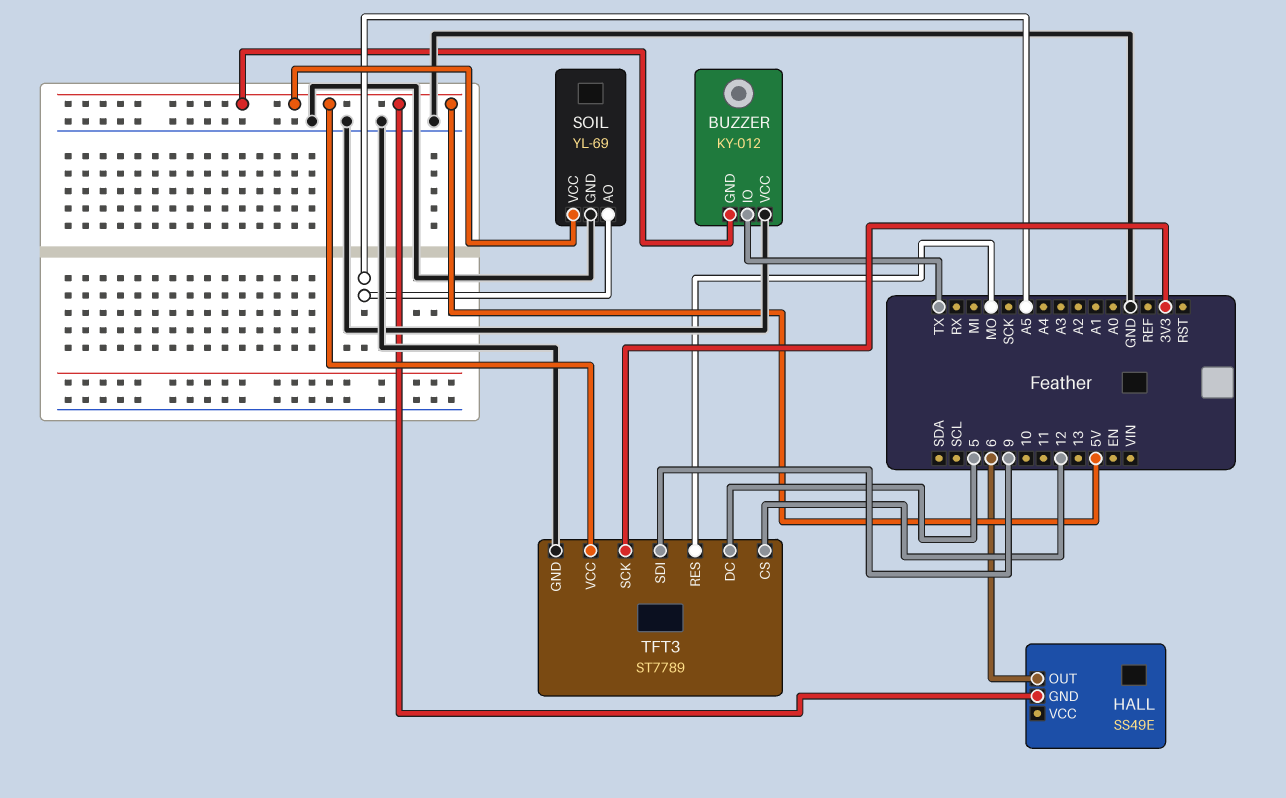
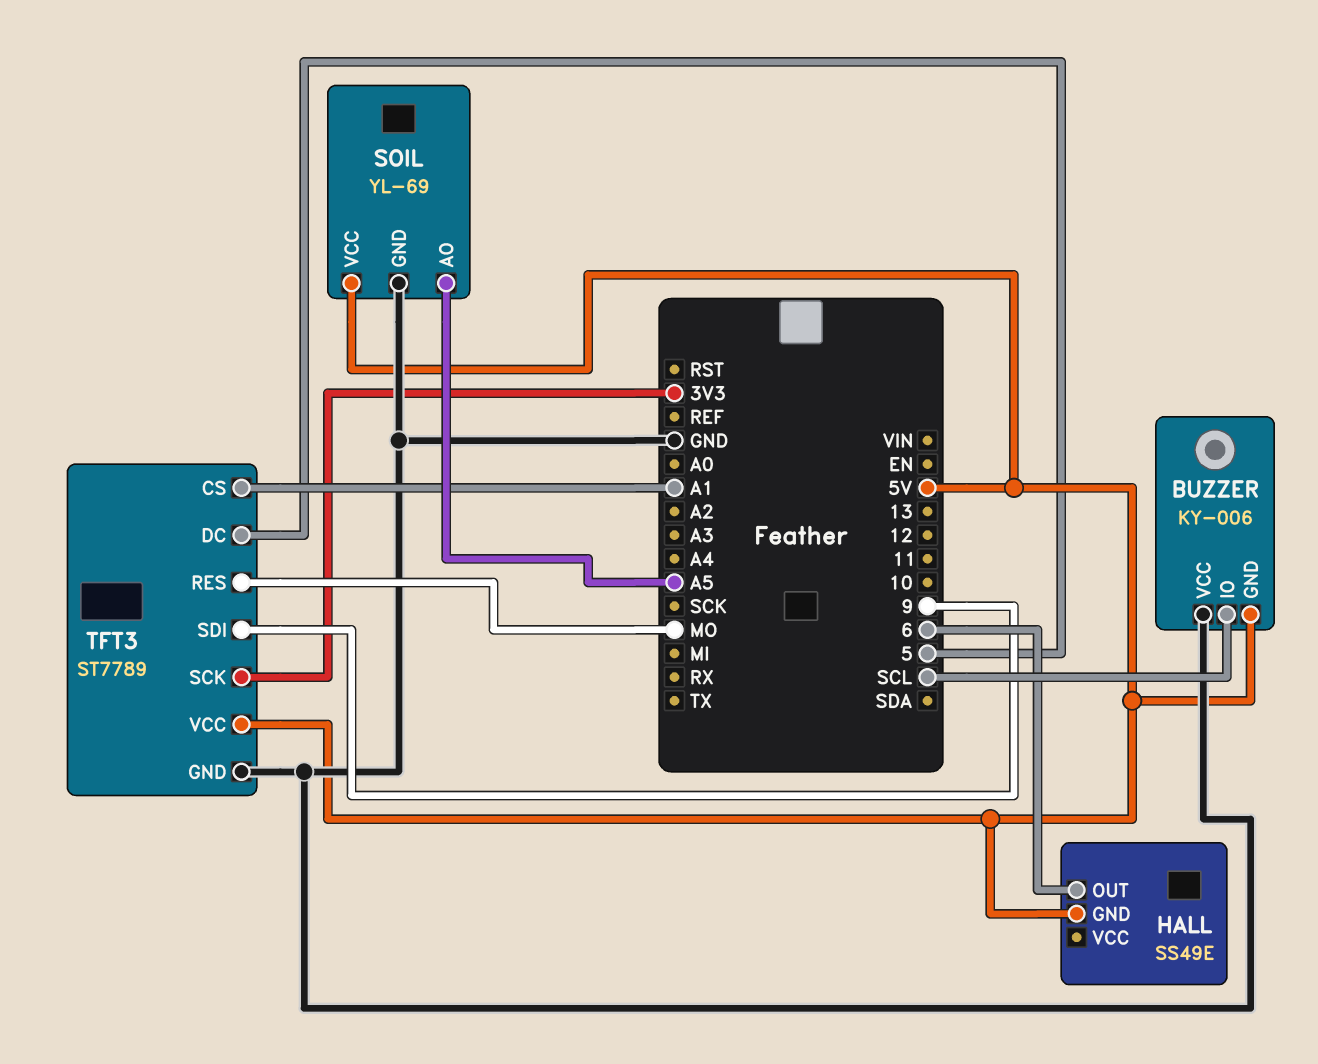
BUZZER: KY-012 -> KY-006
BUZZER pin IO: TX -> SCL
TFT3 pin CS: 12 -> A1

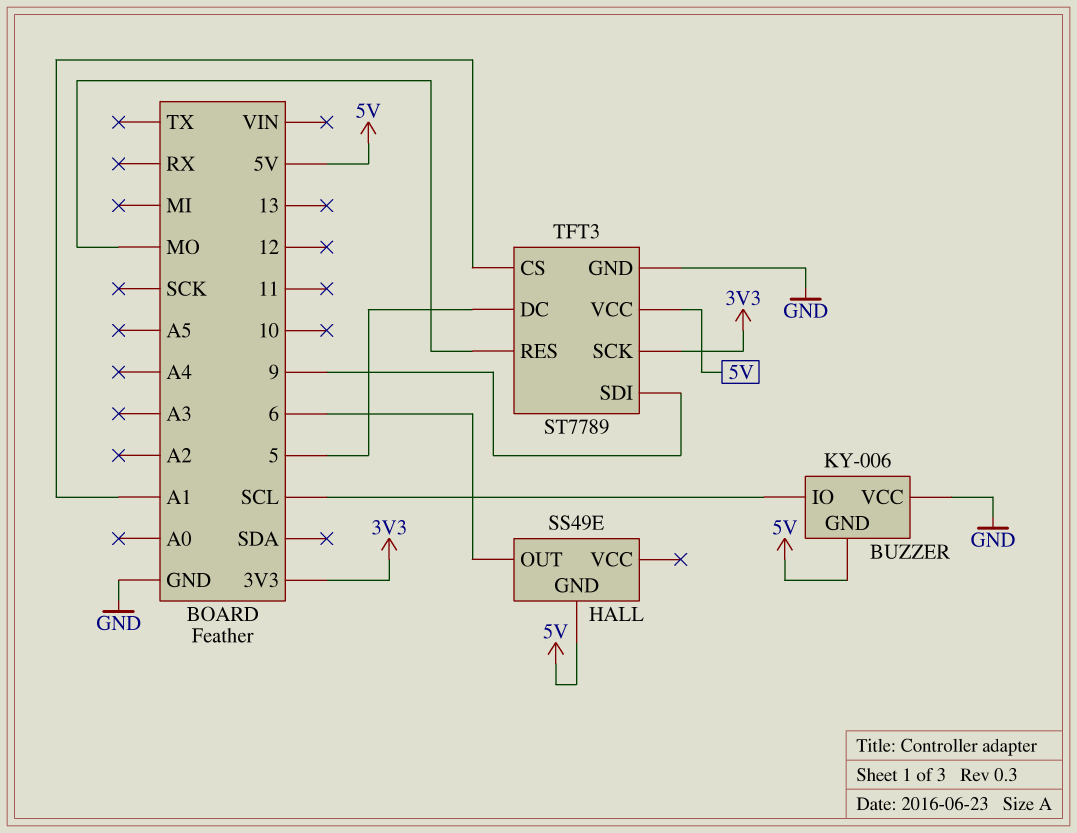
SOIL: YL-69 -> none
SOIL pin AO: A5 -> none
SOIL pin GND: GND -> none
SOIL pin VCC: 5V -> none

